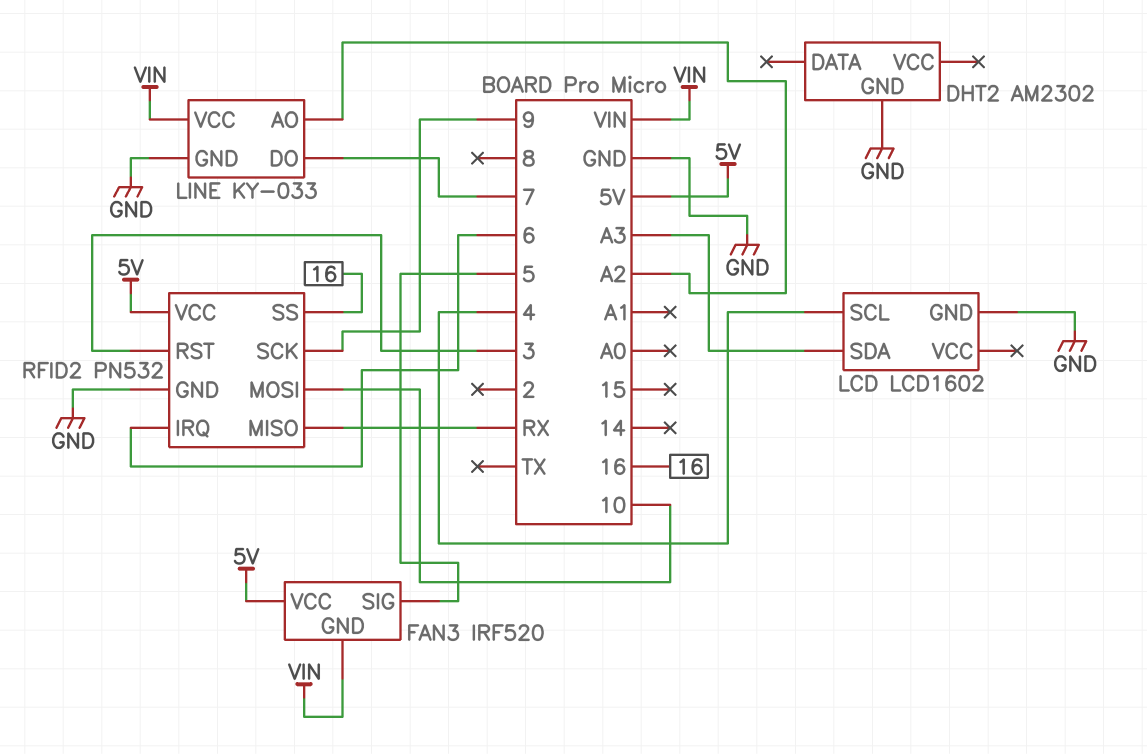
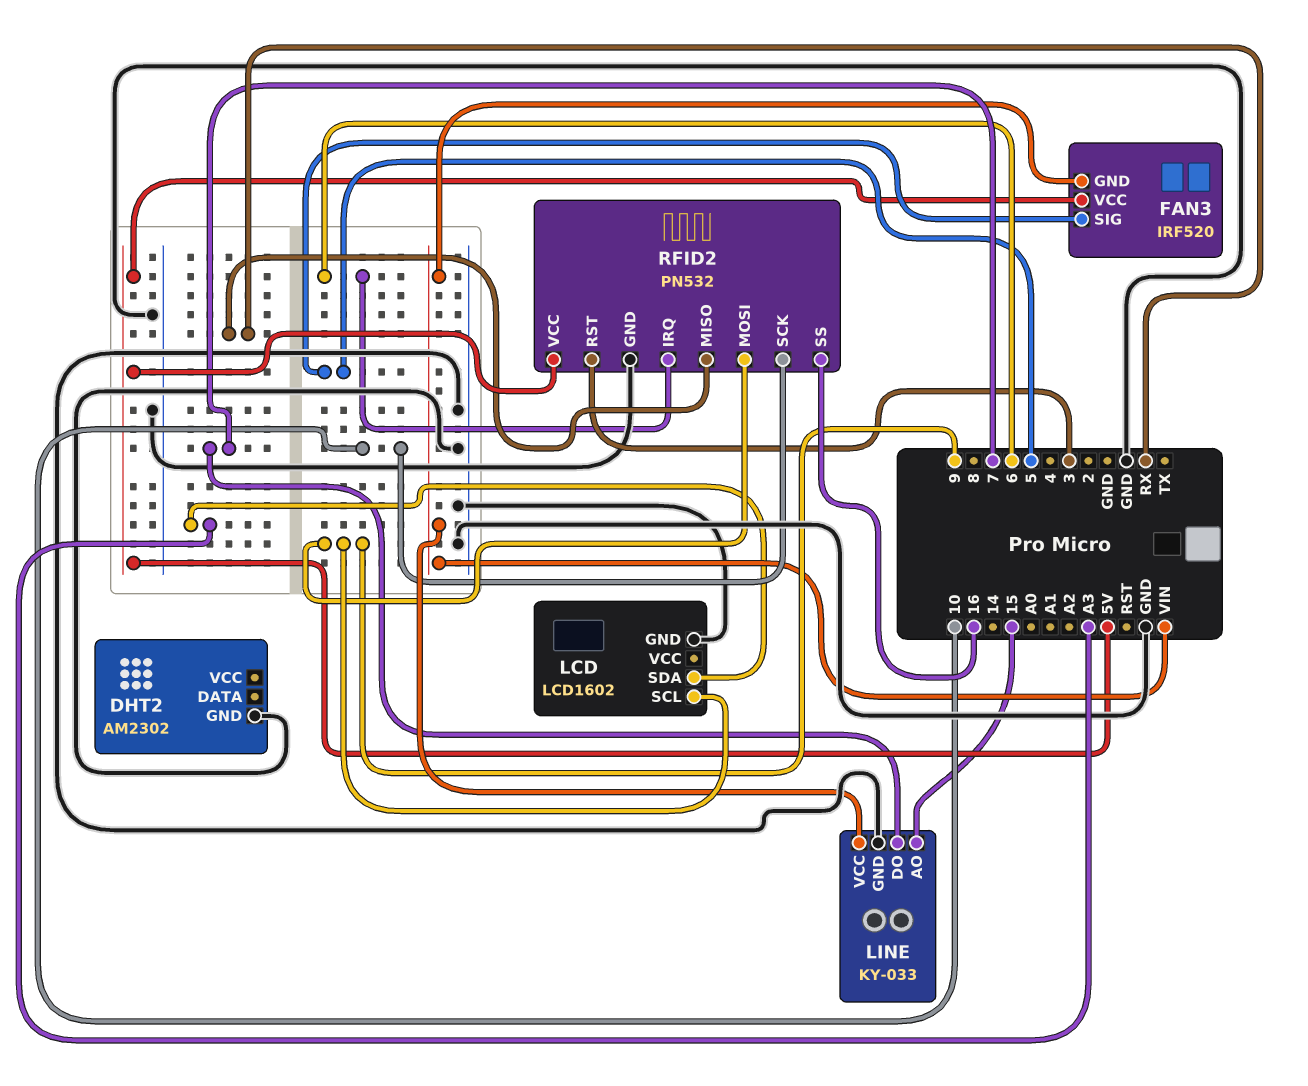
LCD pin SCL: 4 -> 9
LINE pin AO: A2 -> 15
RFID2 pin MOSI: 10 -> 9
RFID2 pin SCK: 9 -> 10

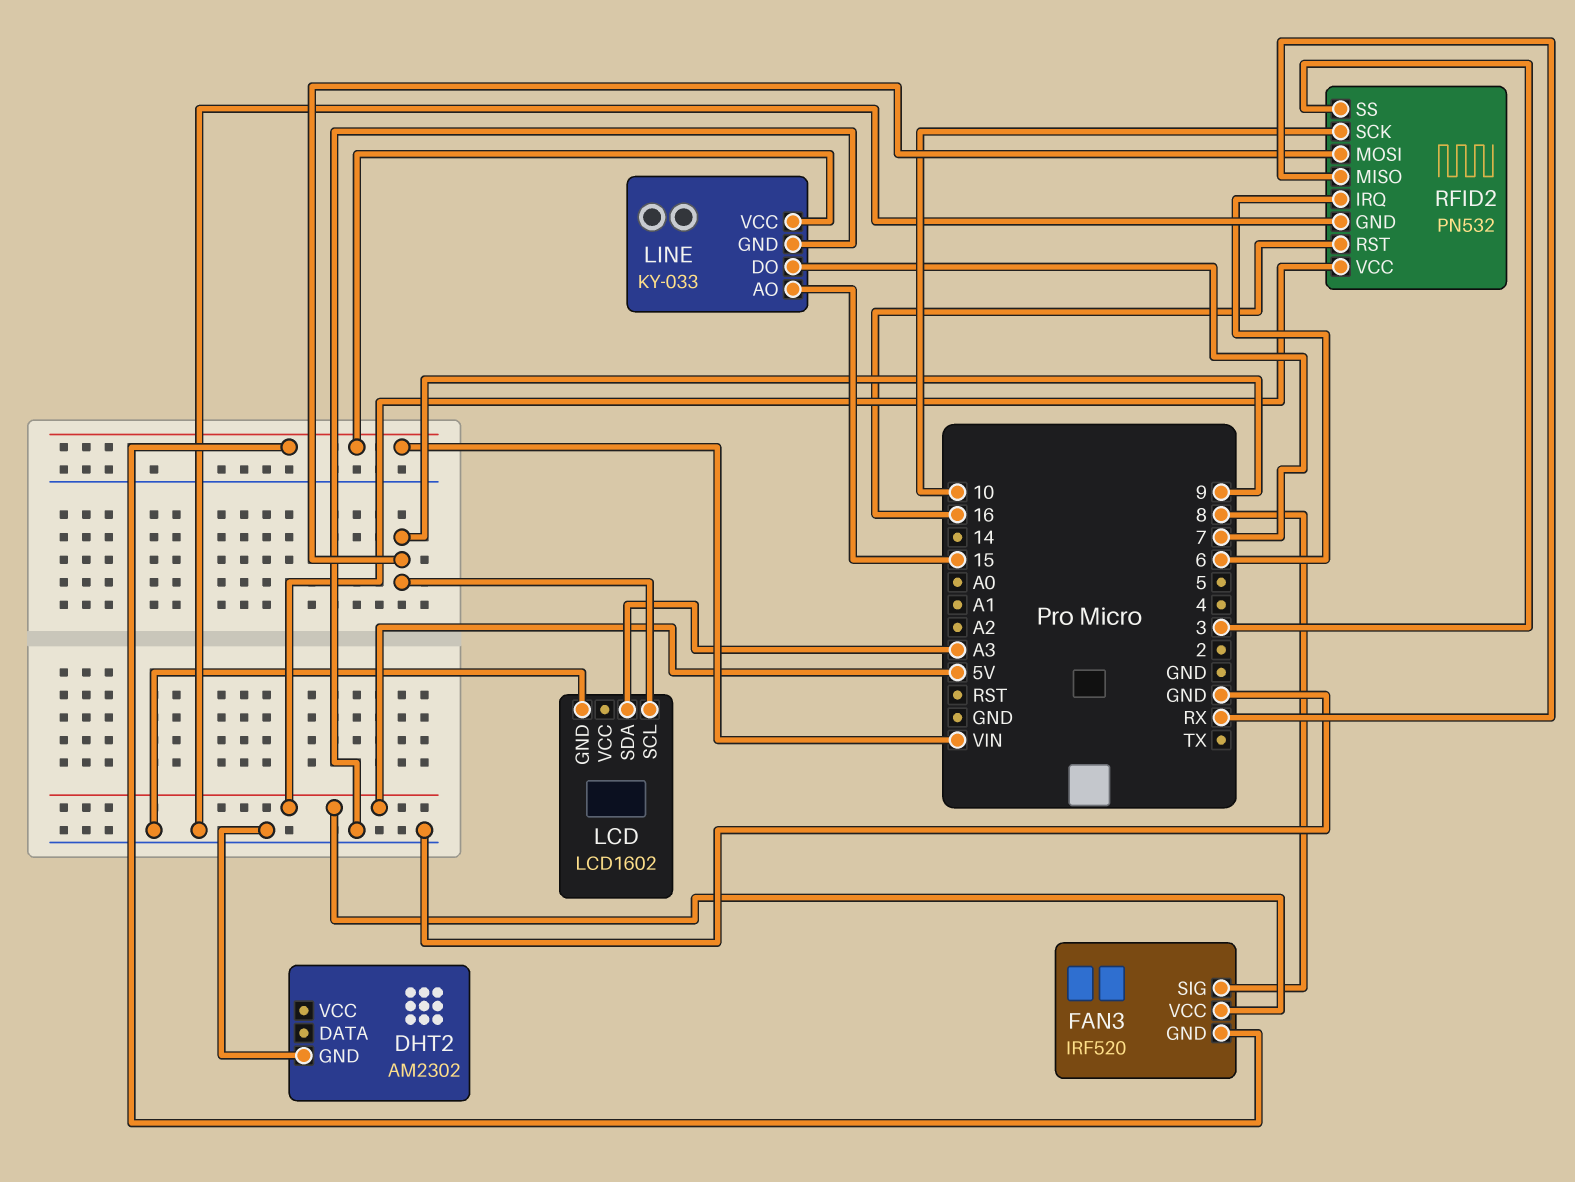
FAN3 pin SIG: 5 -> 8
RFID2 pin RST: 3 -> 16
RFID2 pin SS: 16 -> 3

